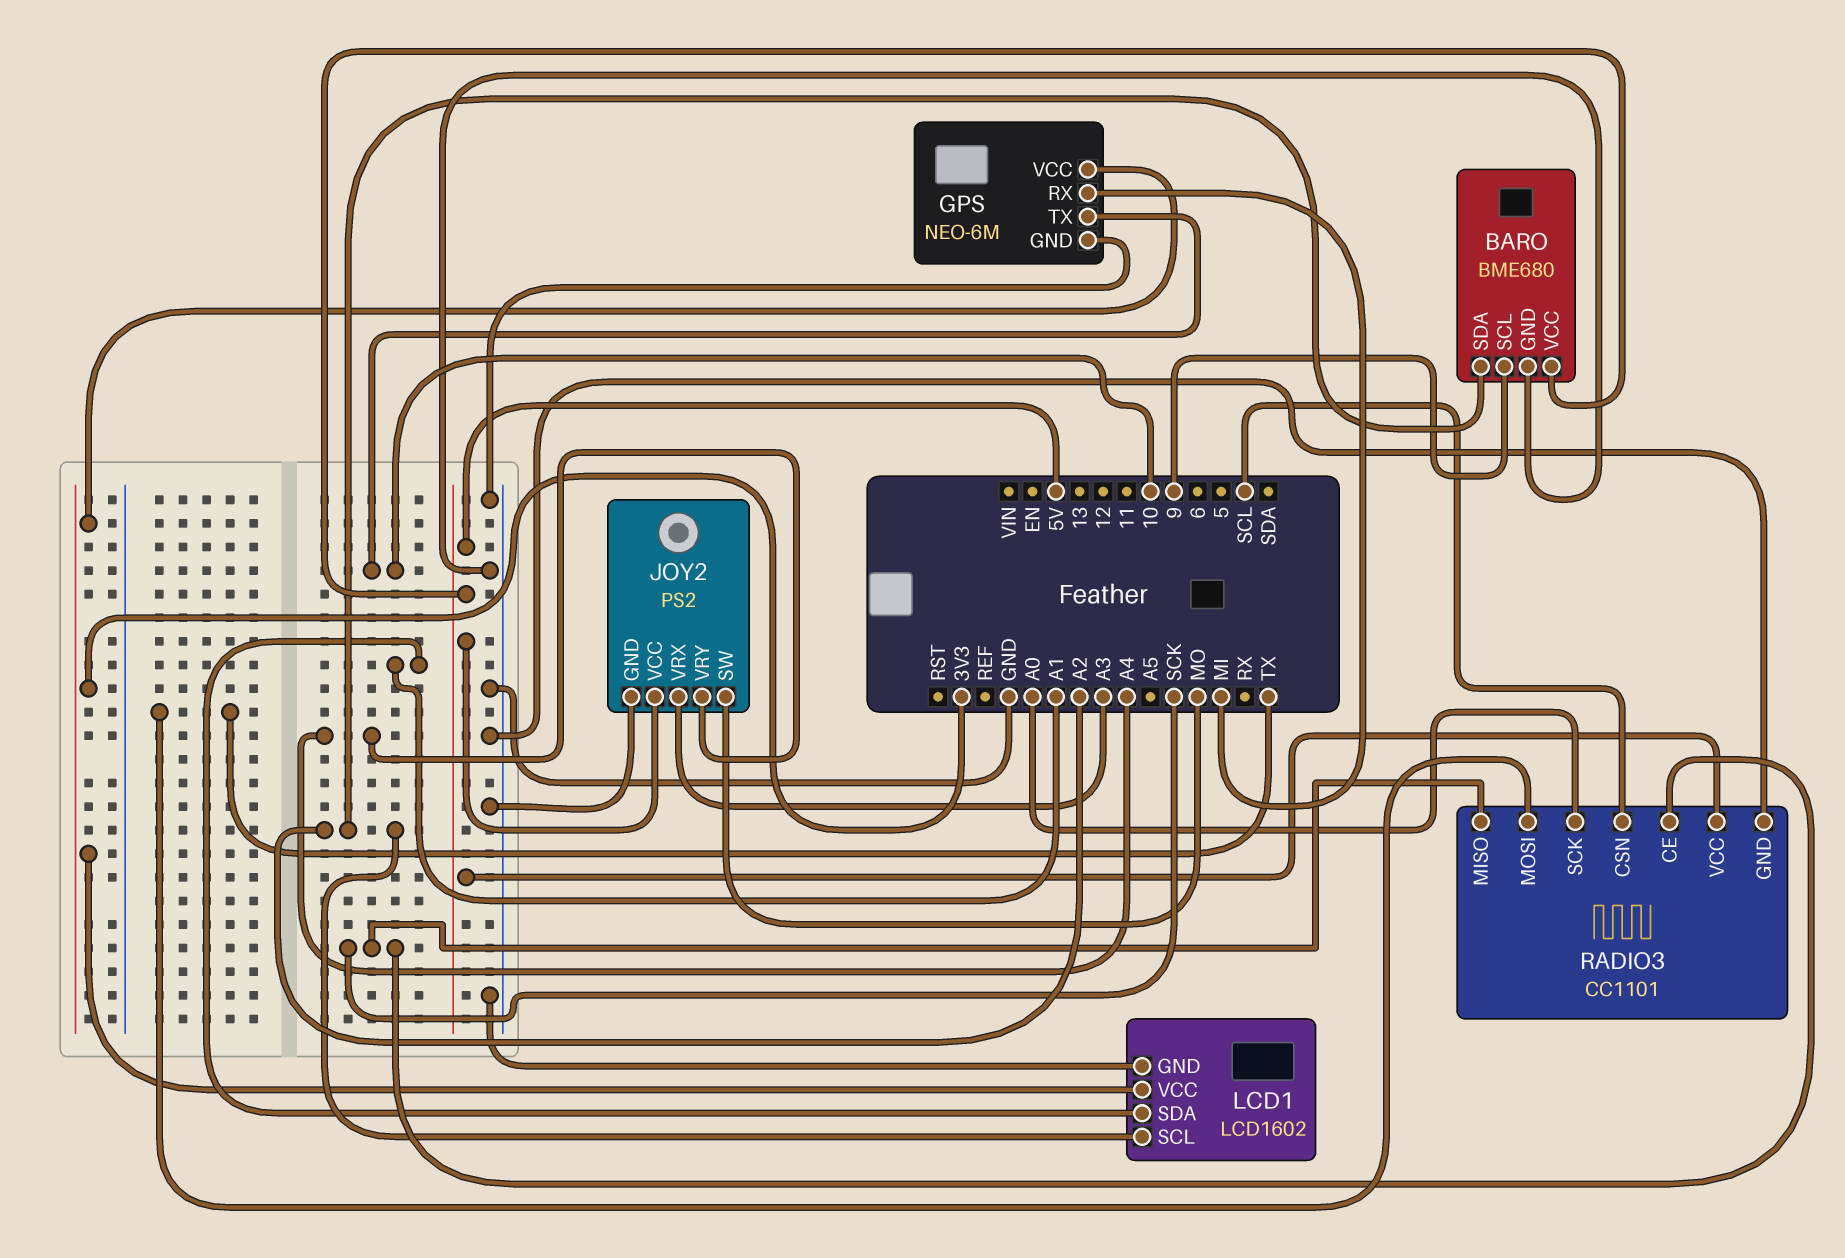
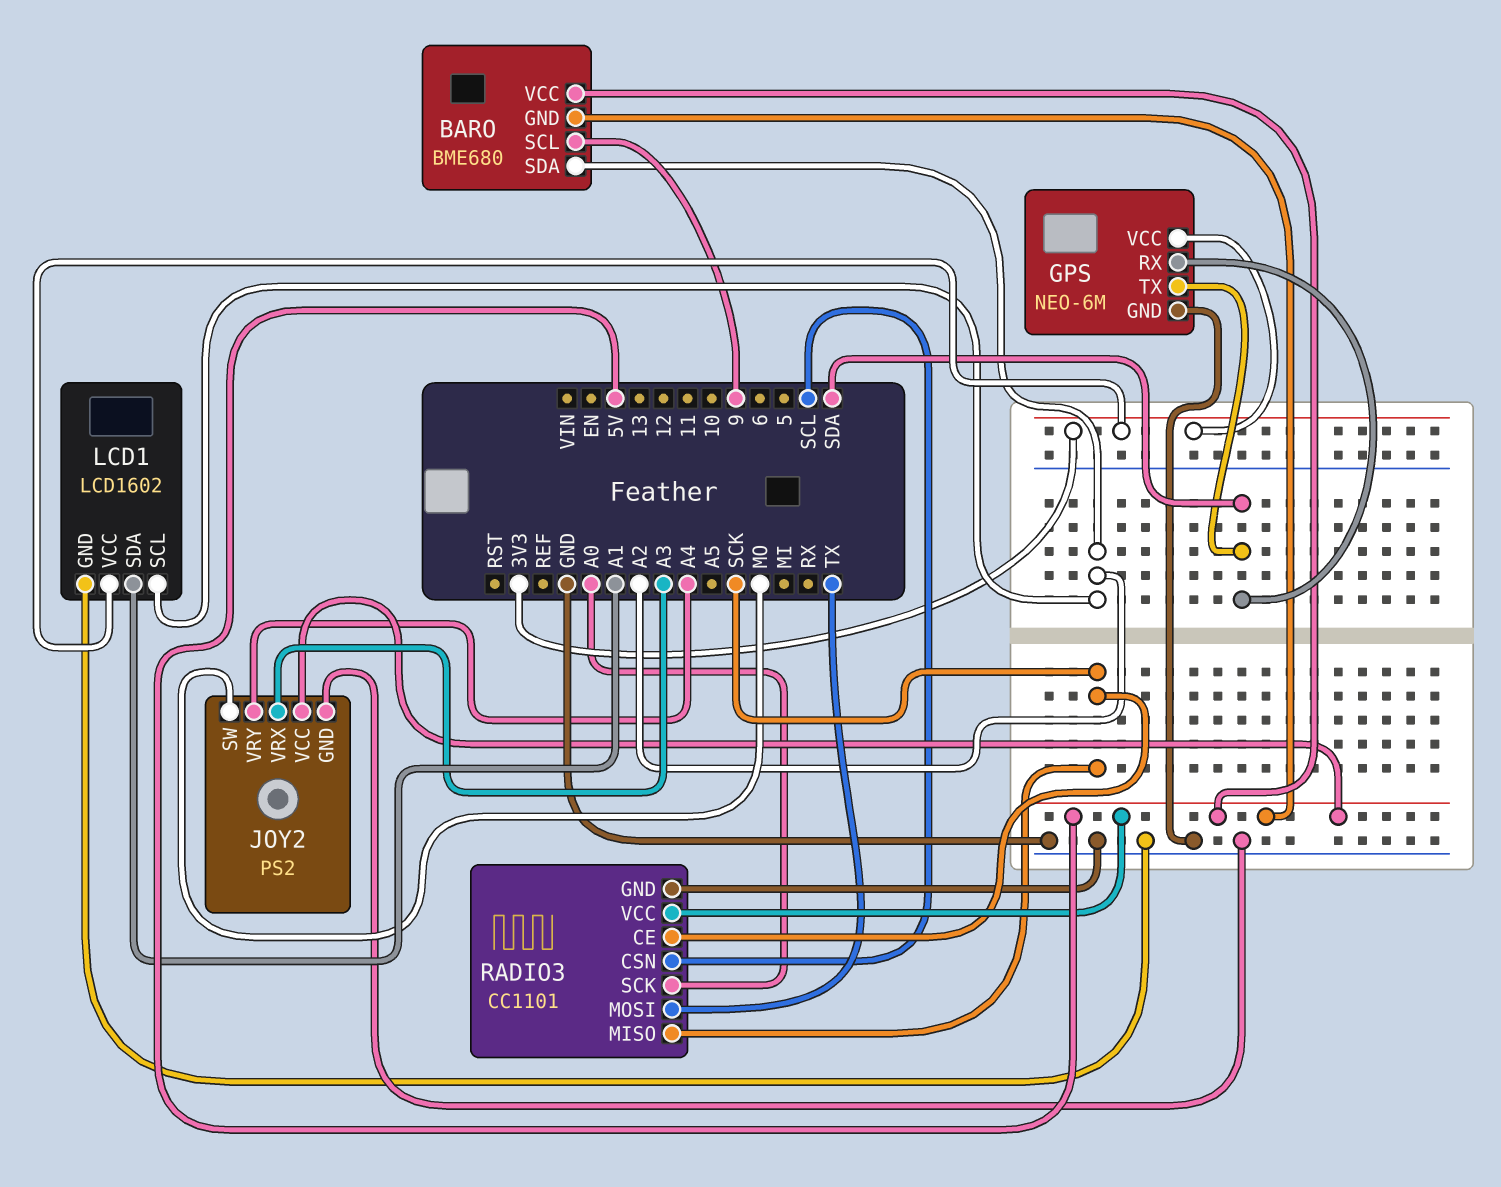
BARO pin GND: GND -> 5V
GPS pin RX: MI -> SDA
GPS pin TX: 10 -> SDA

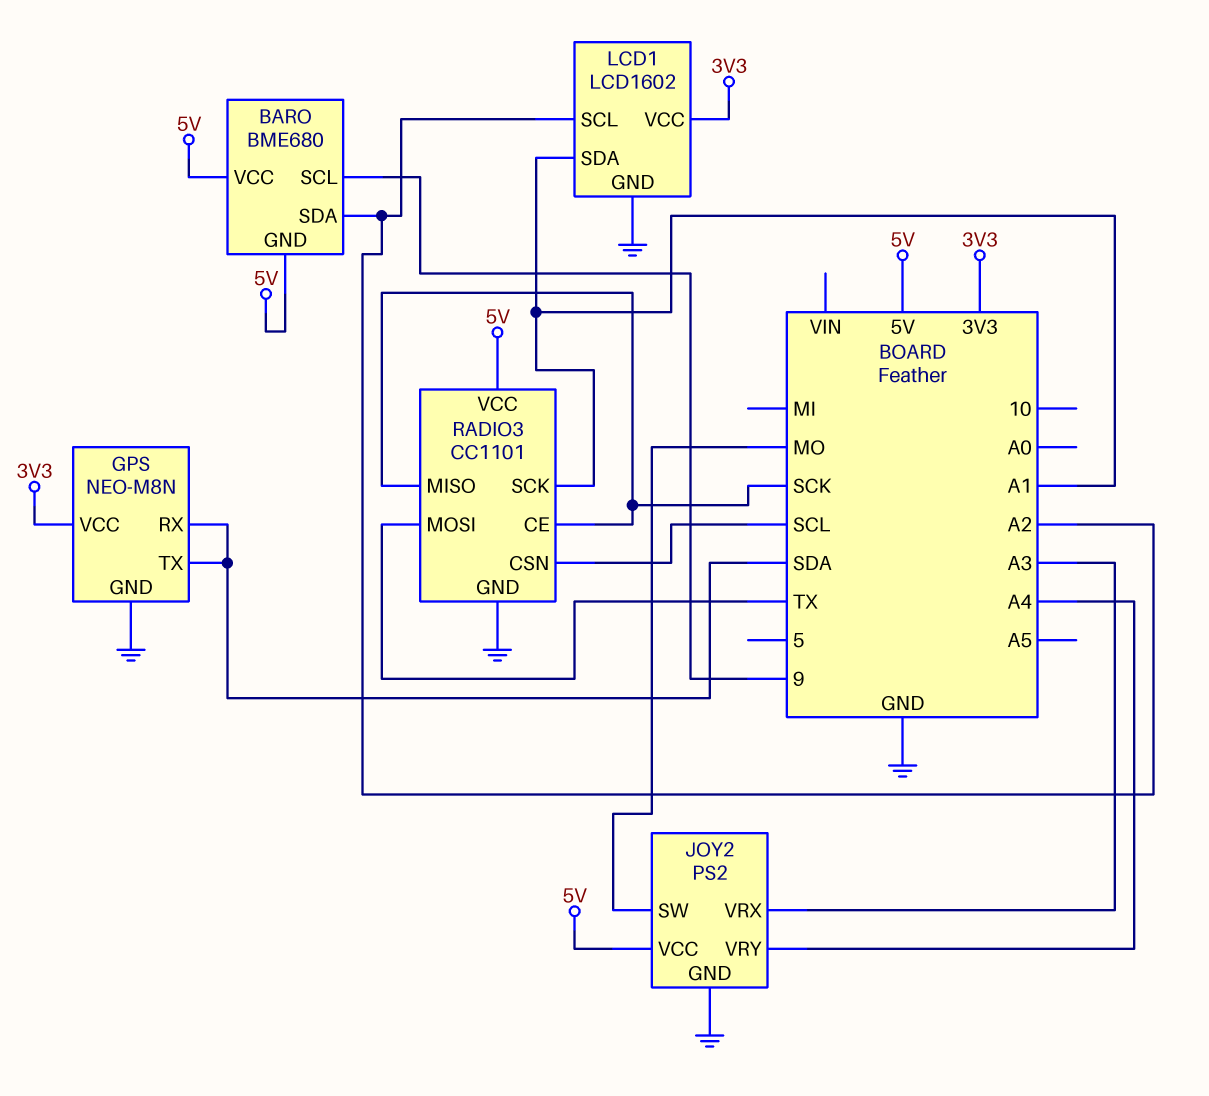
GPS: NEO-6M -> NEO-M8N
RADIO3 pin SCK: A0 -> A1

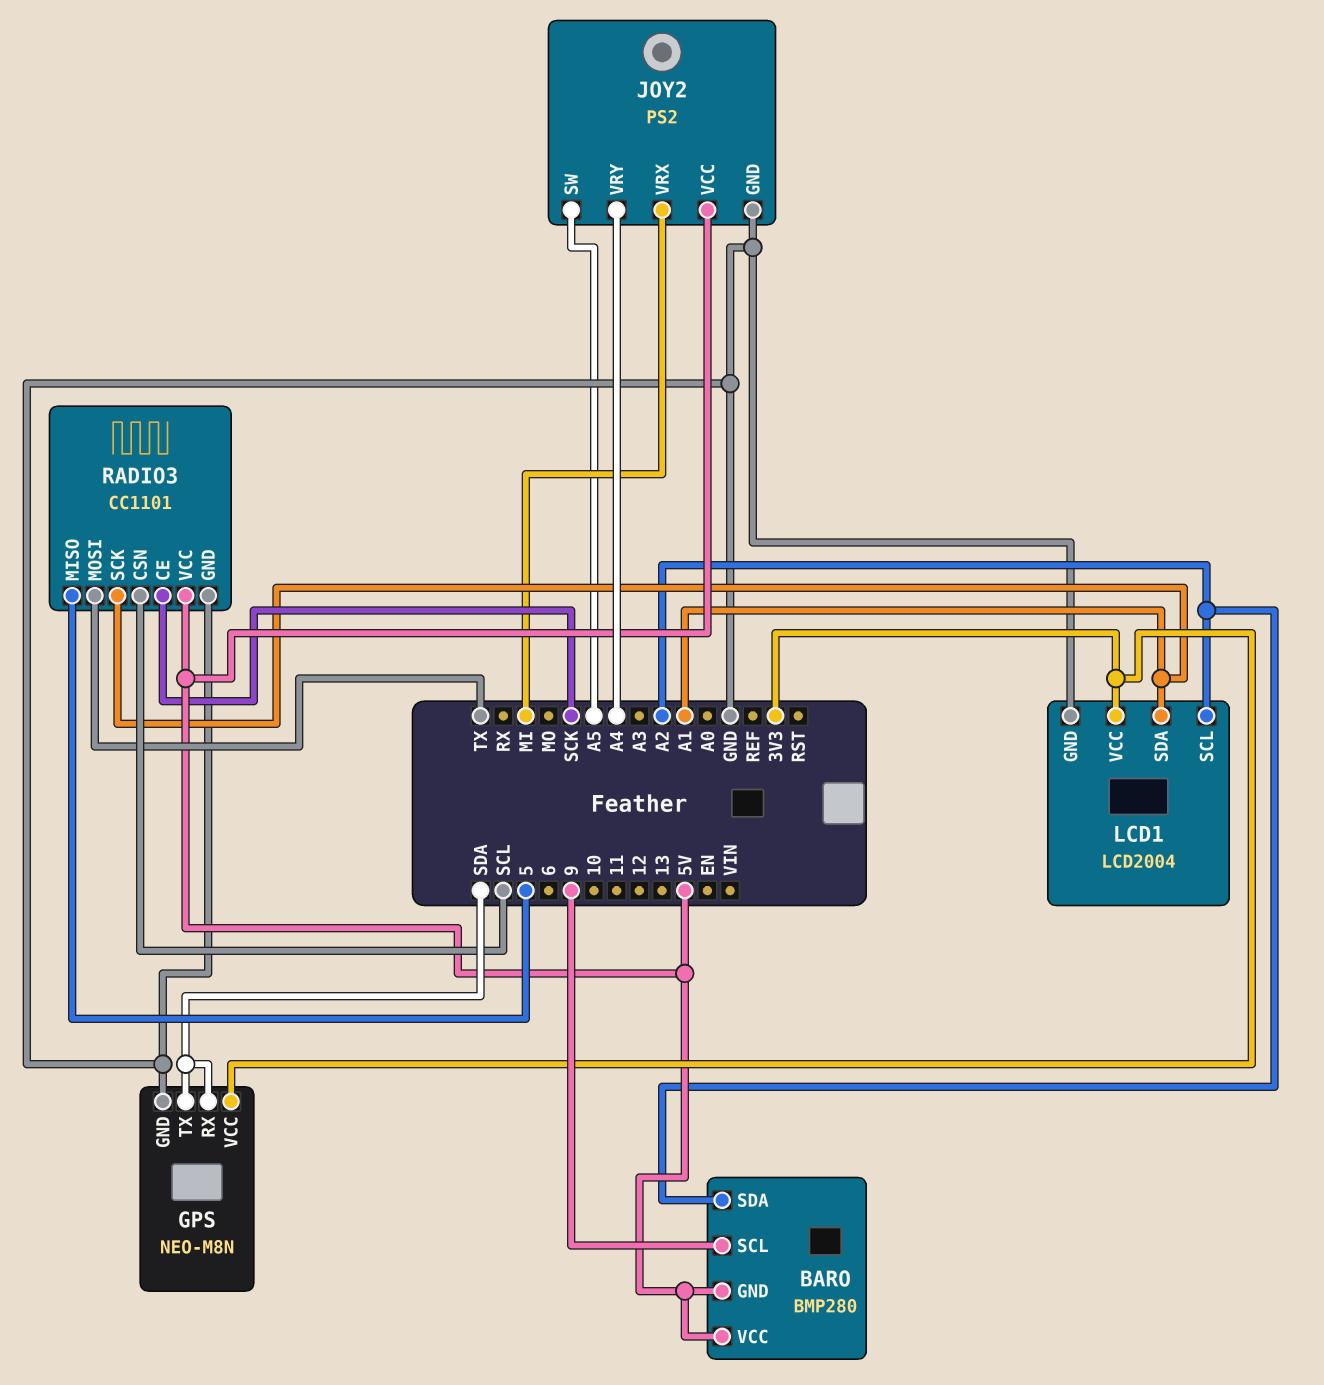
BARO: BME680 -> BMP280
JOY2 pin SW: MO -> A5
JOY2 pin VRX: A3 -> MI
LCD1: LCD1602 -> LCD2004
RADIO3 pin MISO: SCK -> 5

